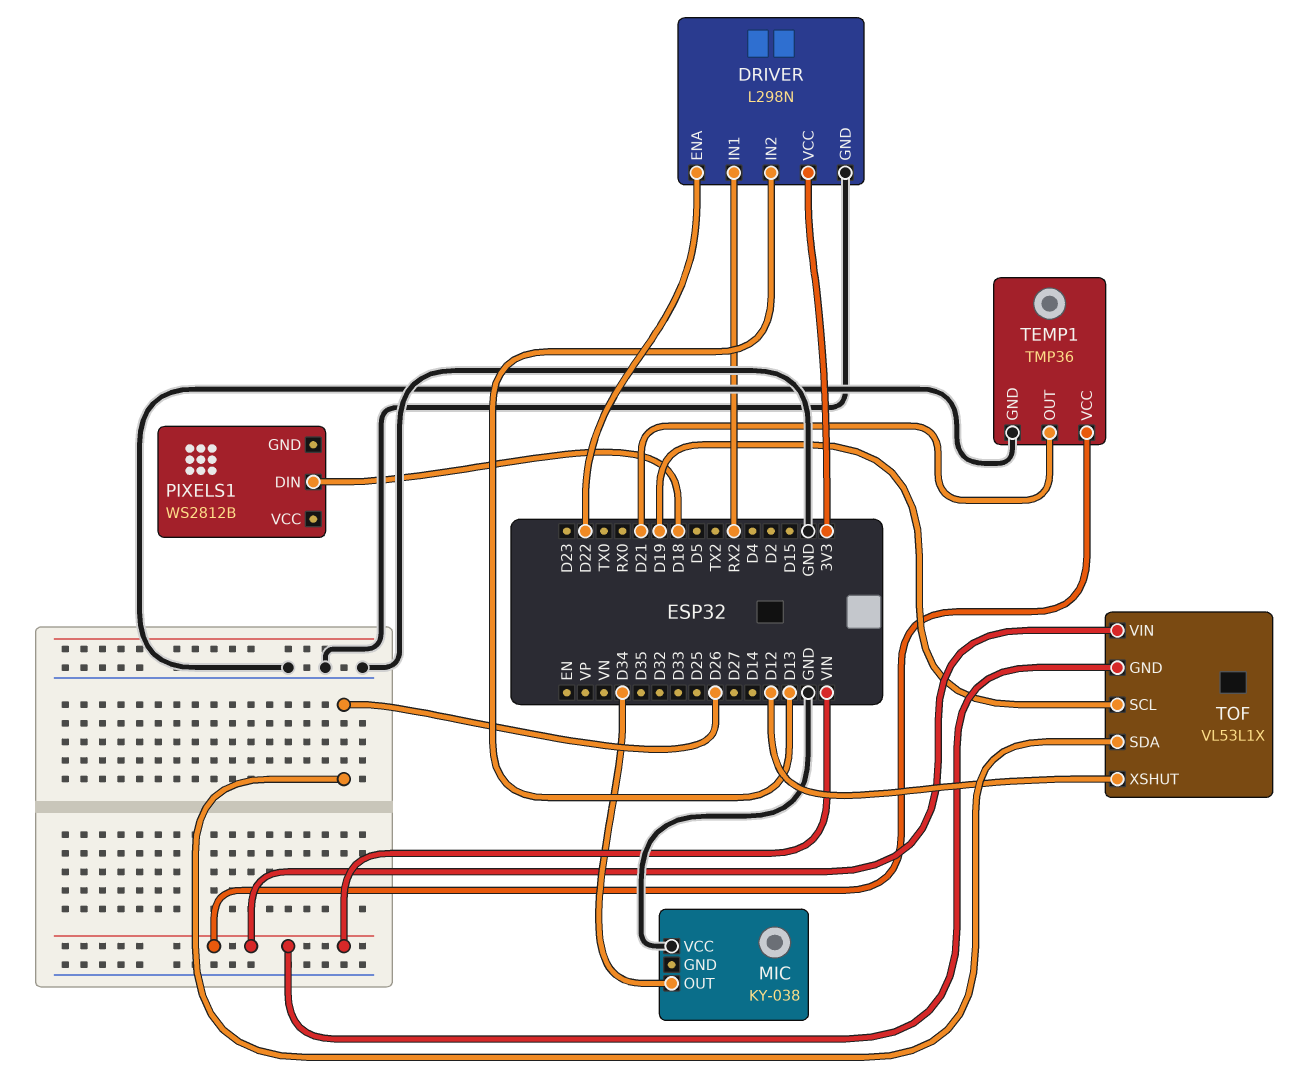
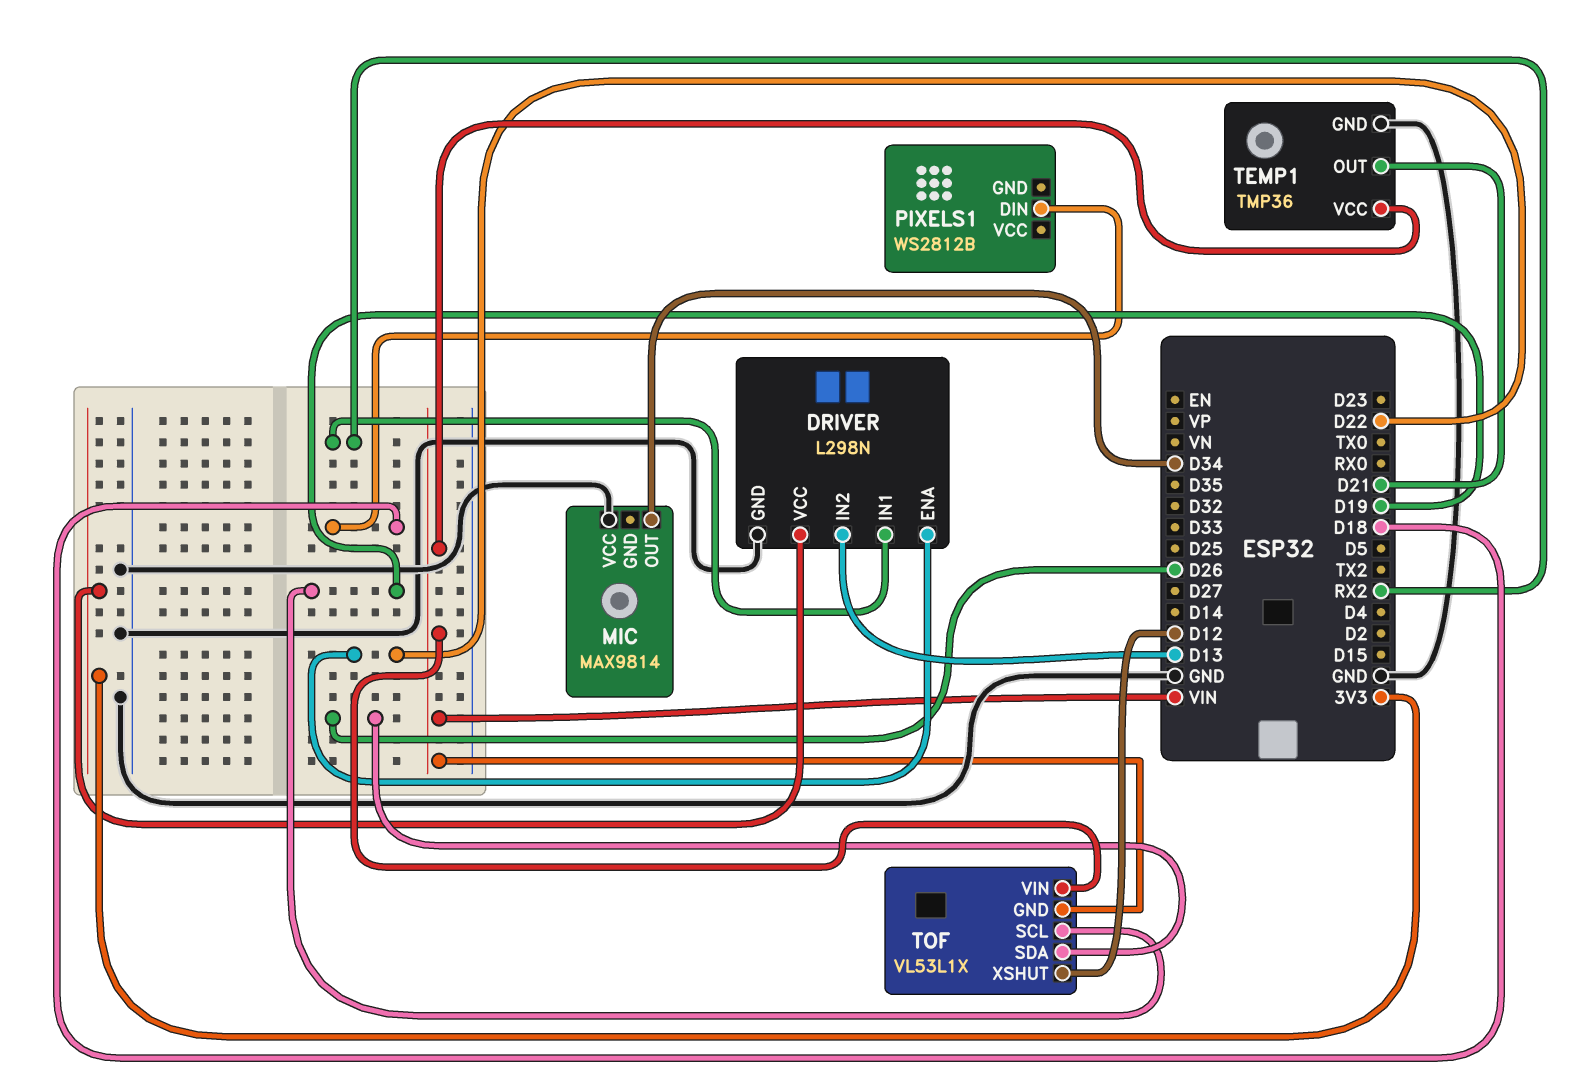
MIC: KY-038 -> MAX9814

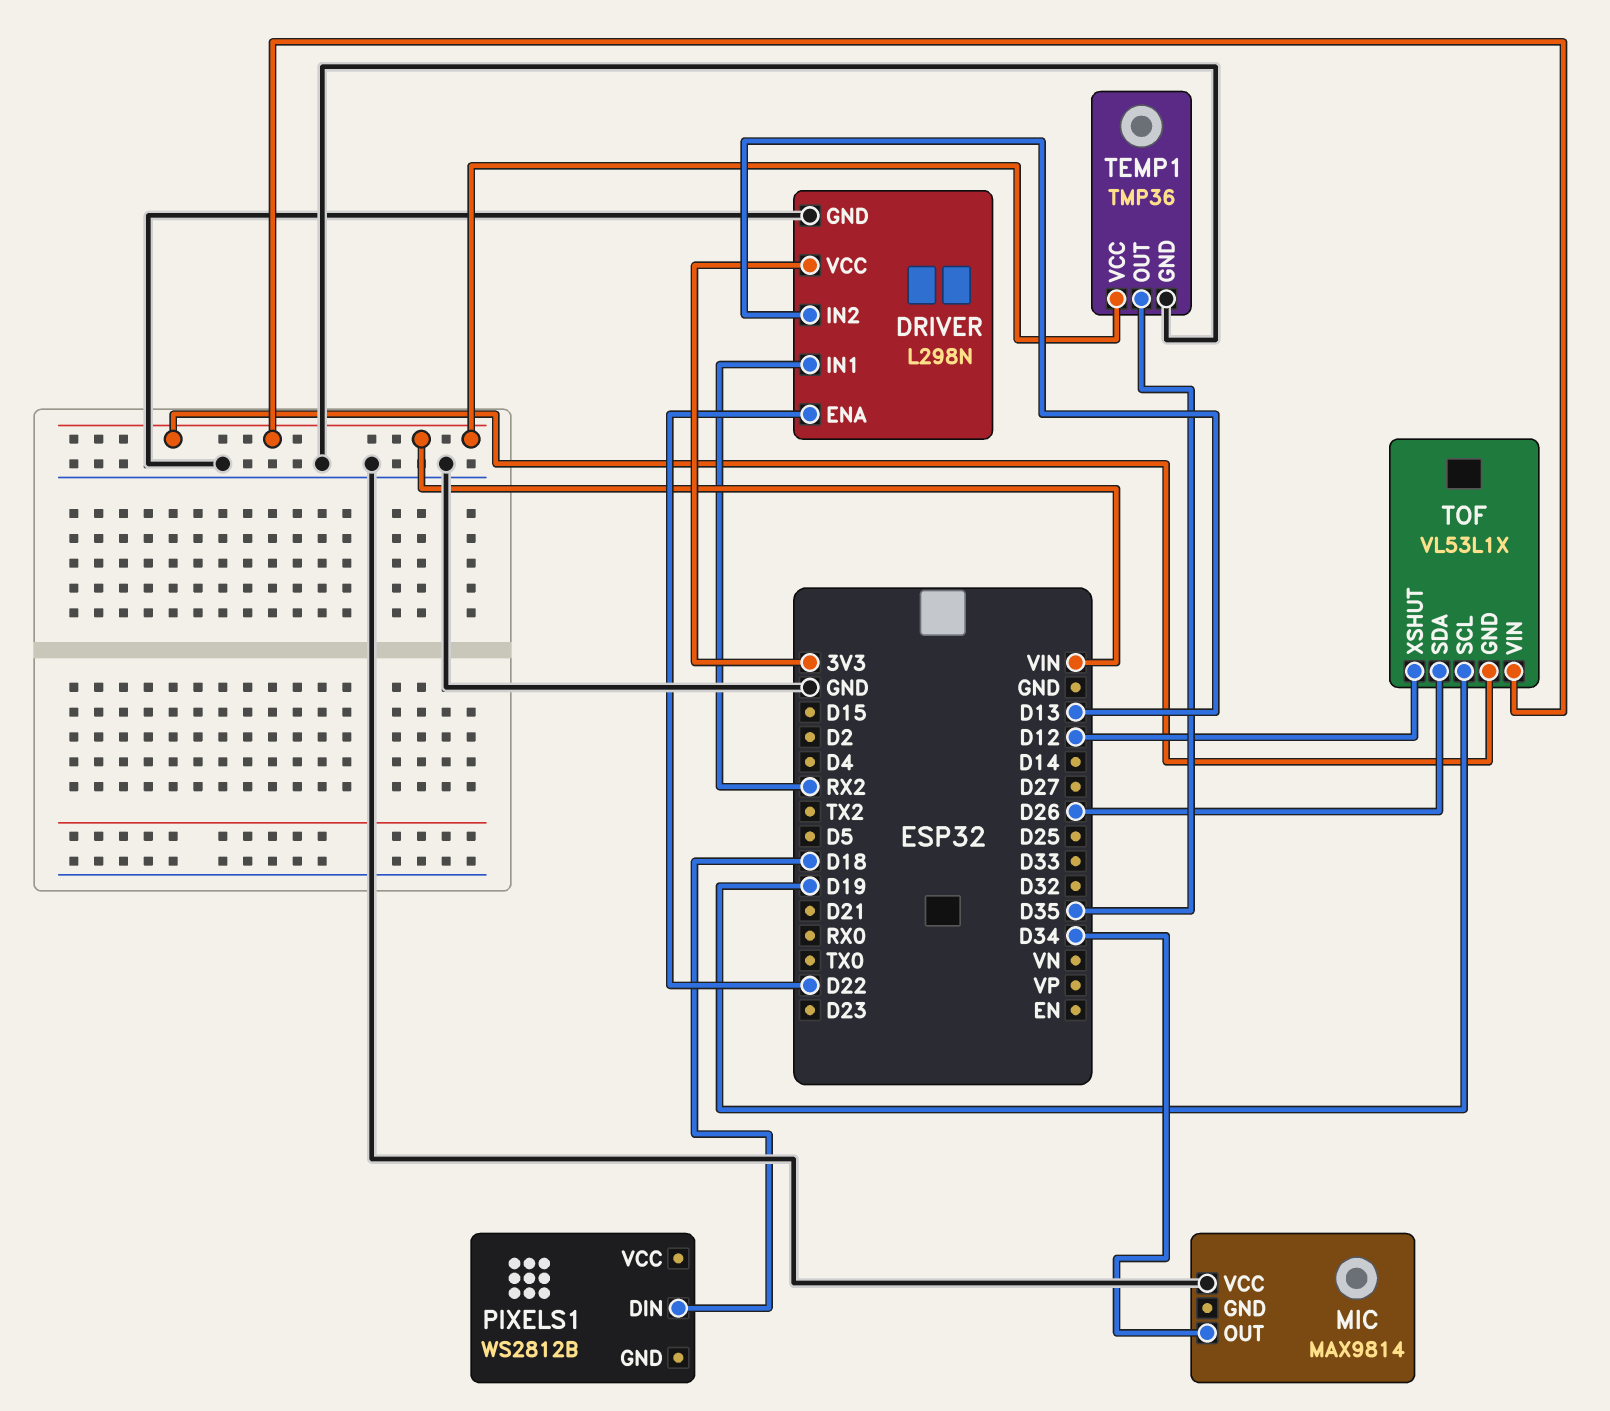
TEMP1 pin OUT: D21 -> D35

